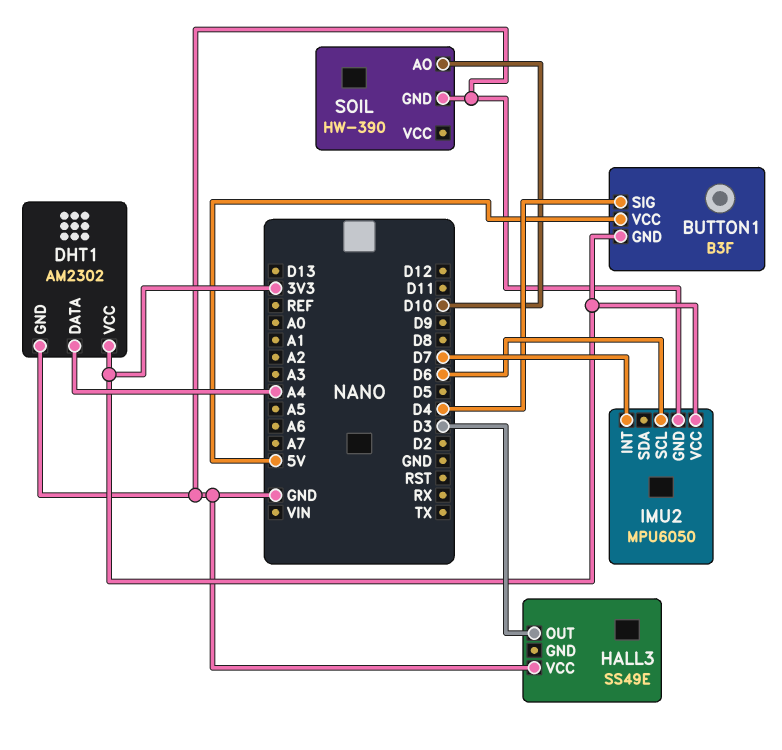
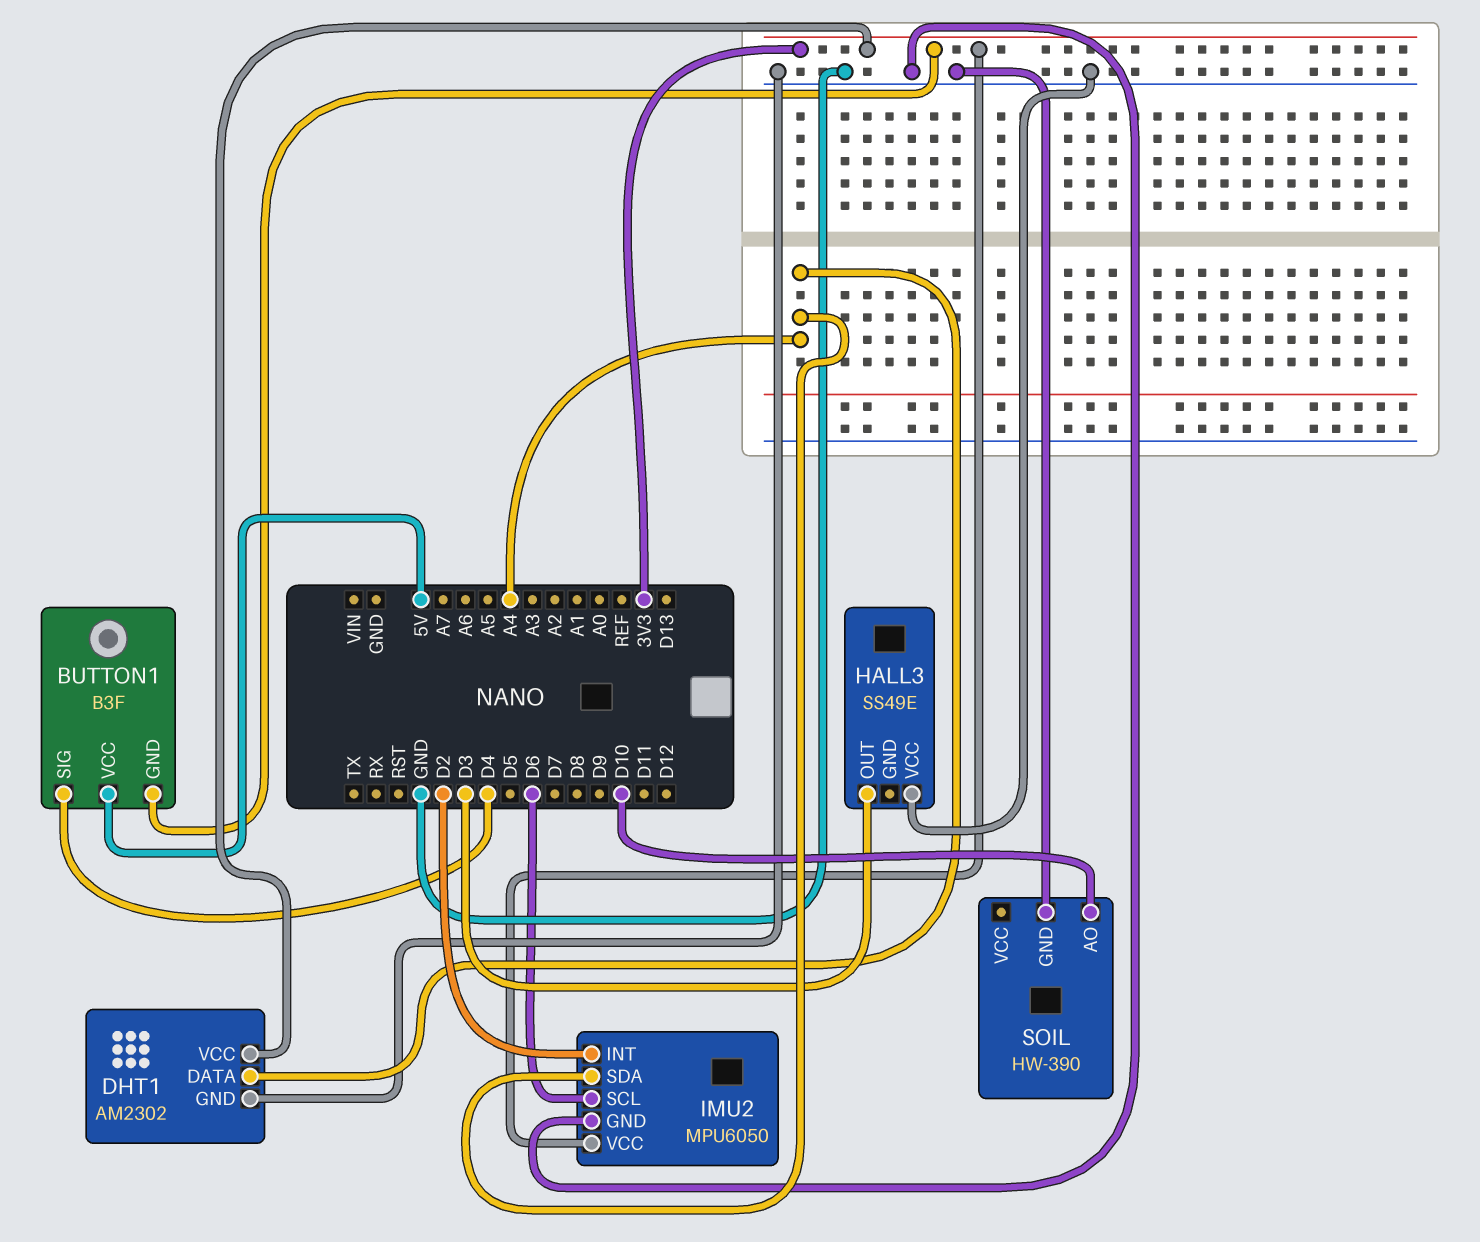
IMU2 pin INT: D7 -> D2
IMU2 pin SDA: none -> A4

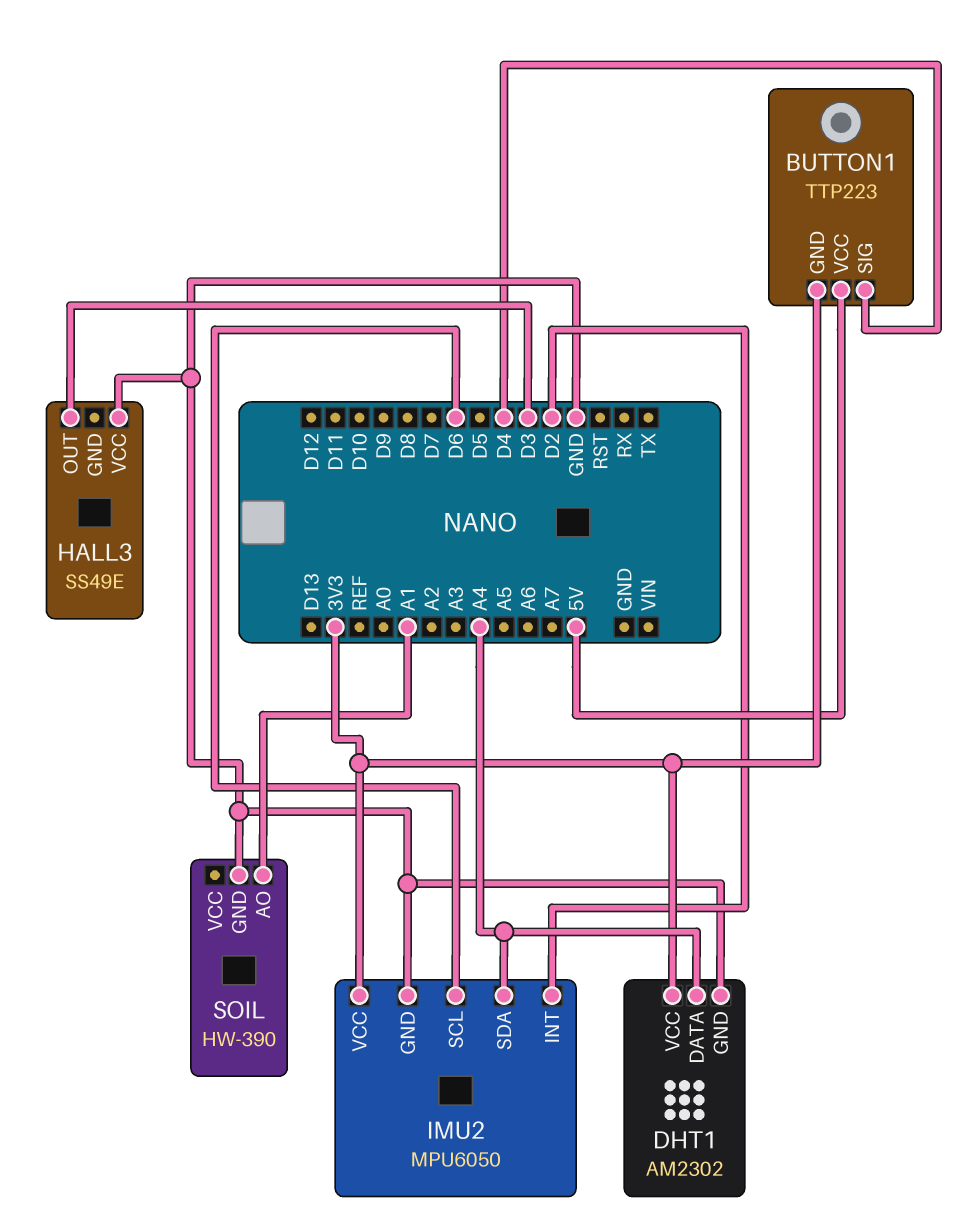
BUTTON1: B3F -> TTP223
SOIL pin AO: D10 -> A1

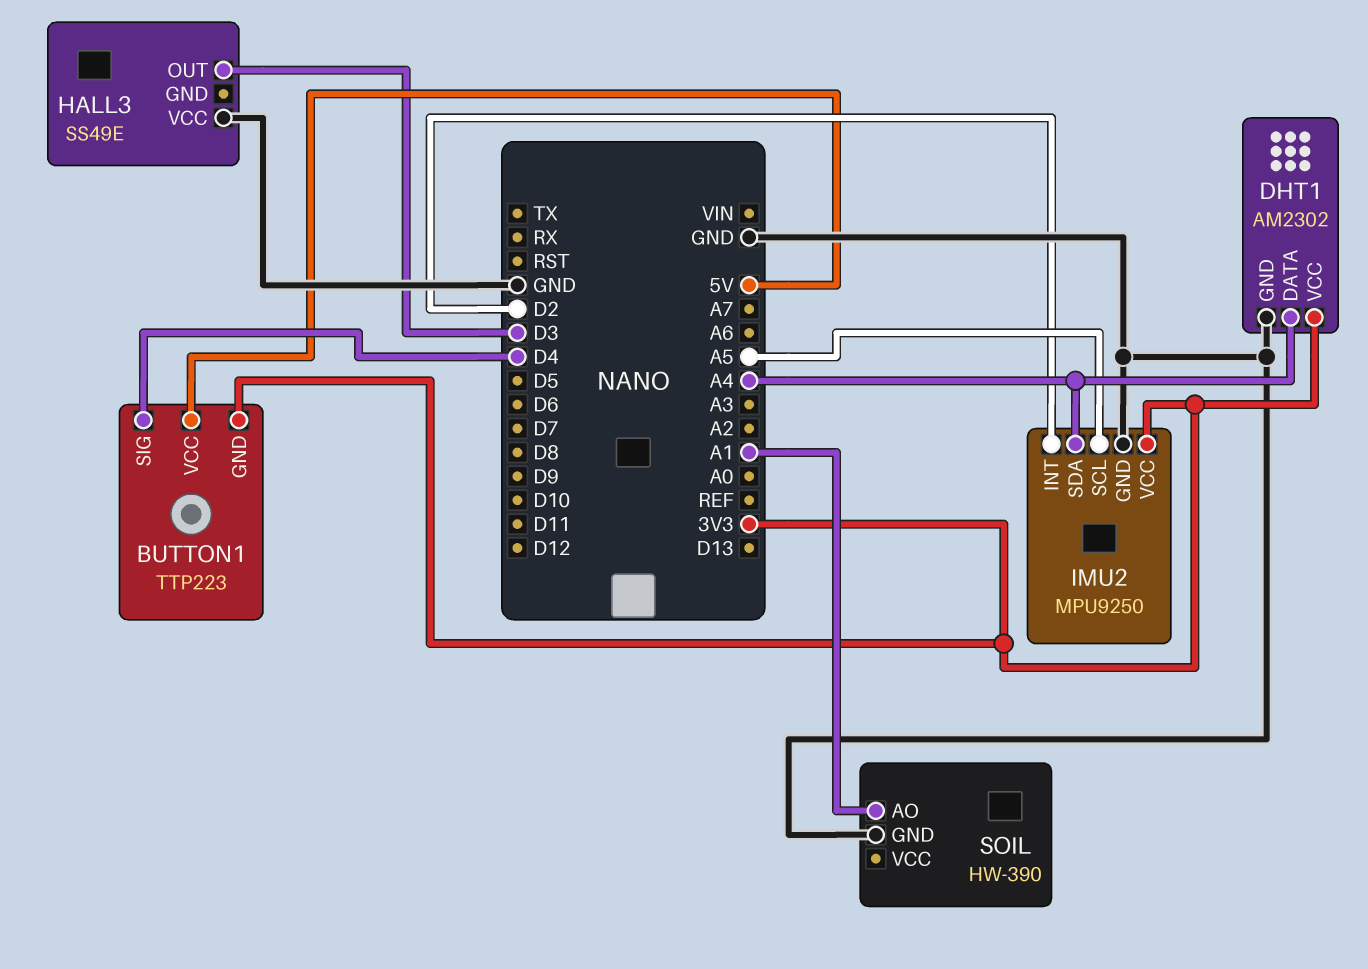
IMU2: MPU6050 -> MPU9250
IMU2 pin SCL: D6 -> A5

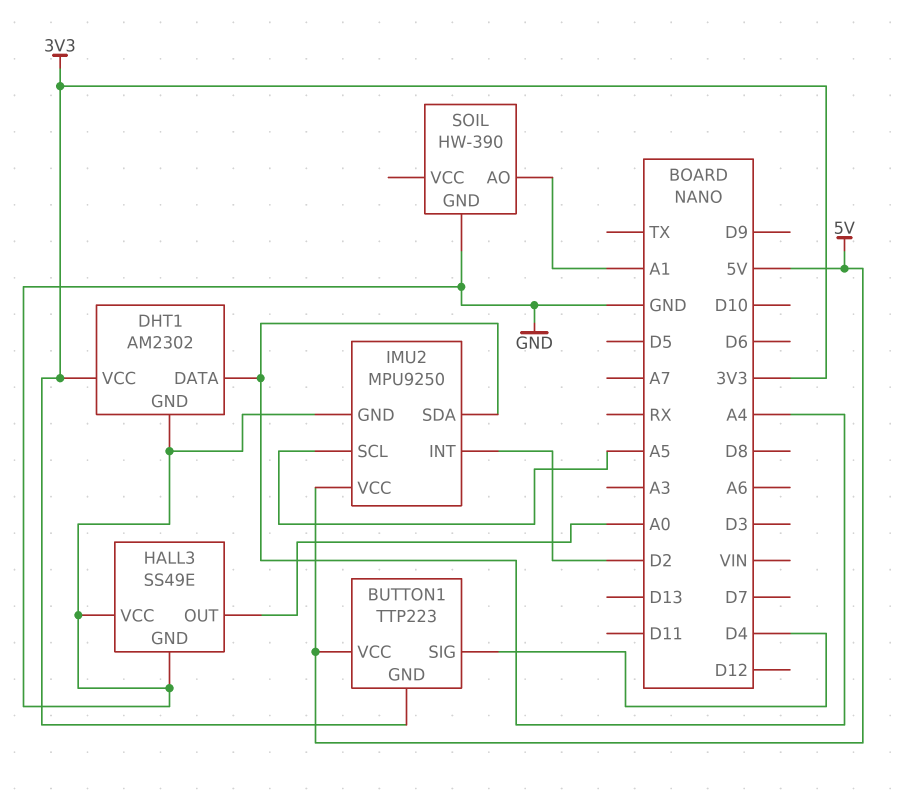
HALL3 pin GND: none -> GND
HALL3 pin OUT: D3 -> A0
IMU2 pin VCC: 3V3 -> 5V

